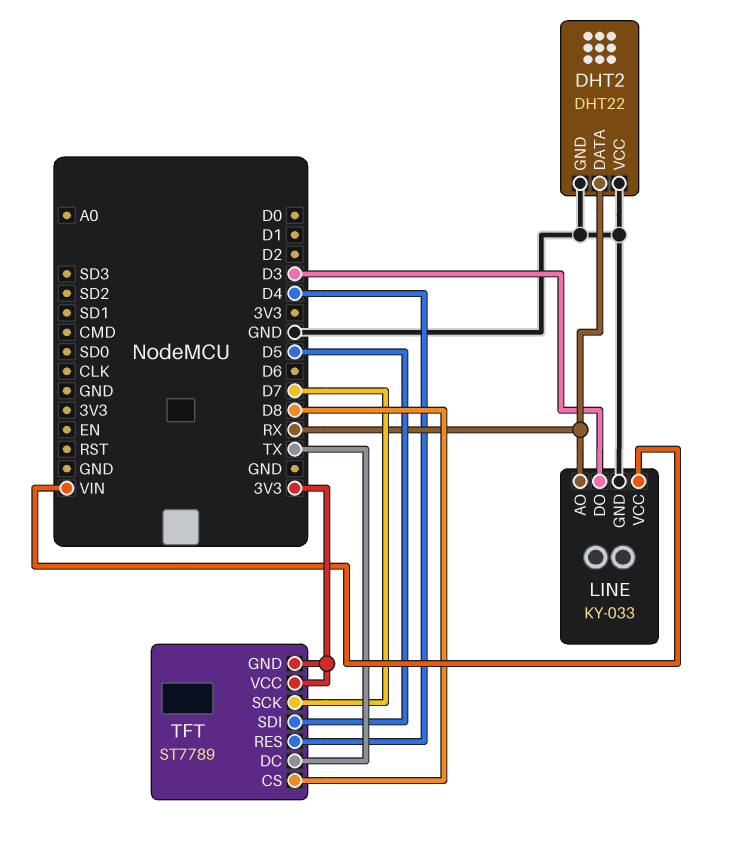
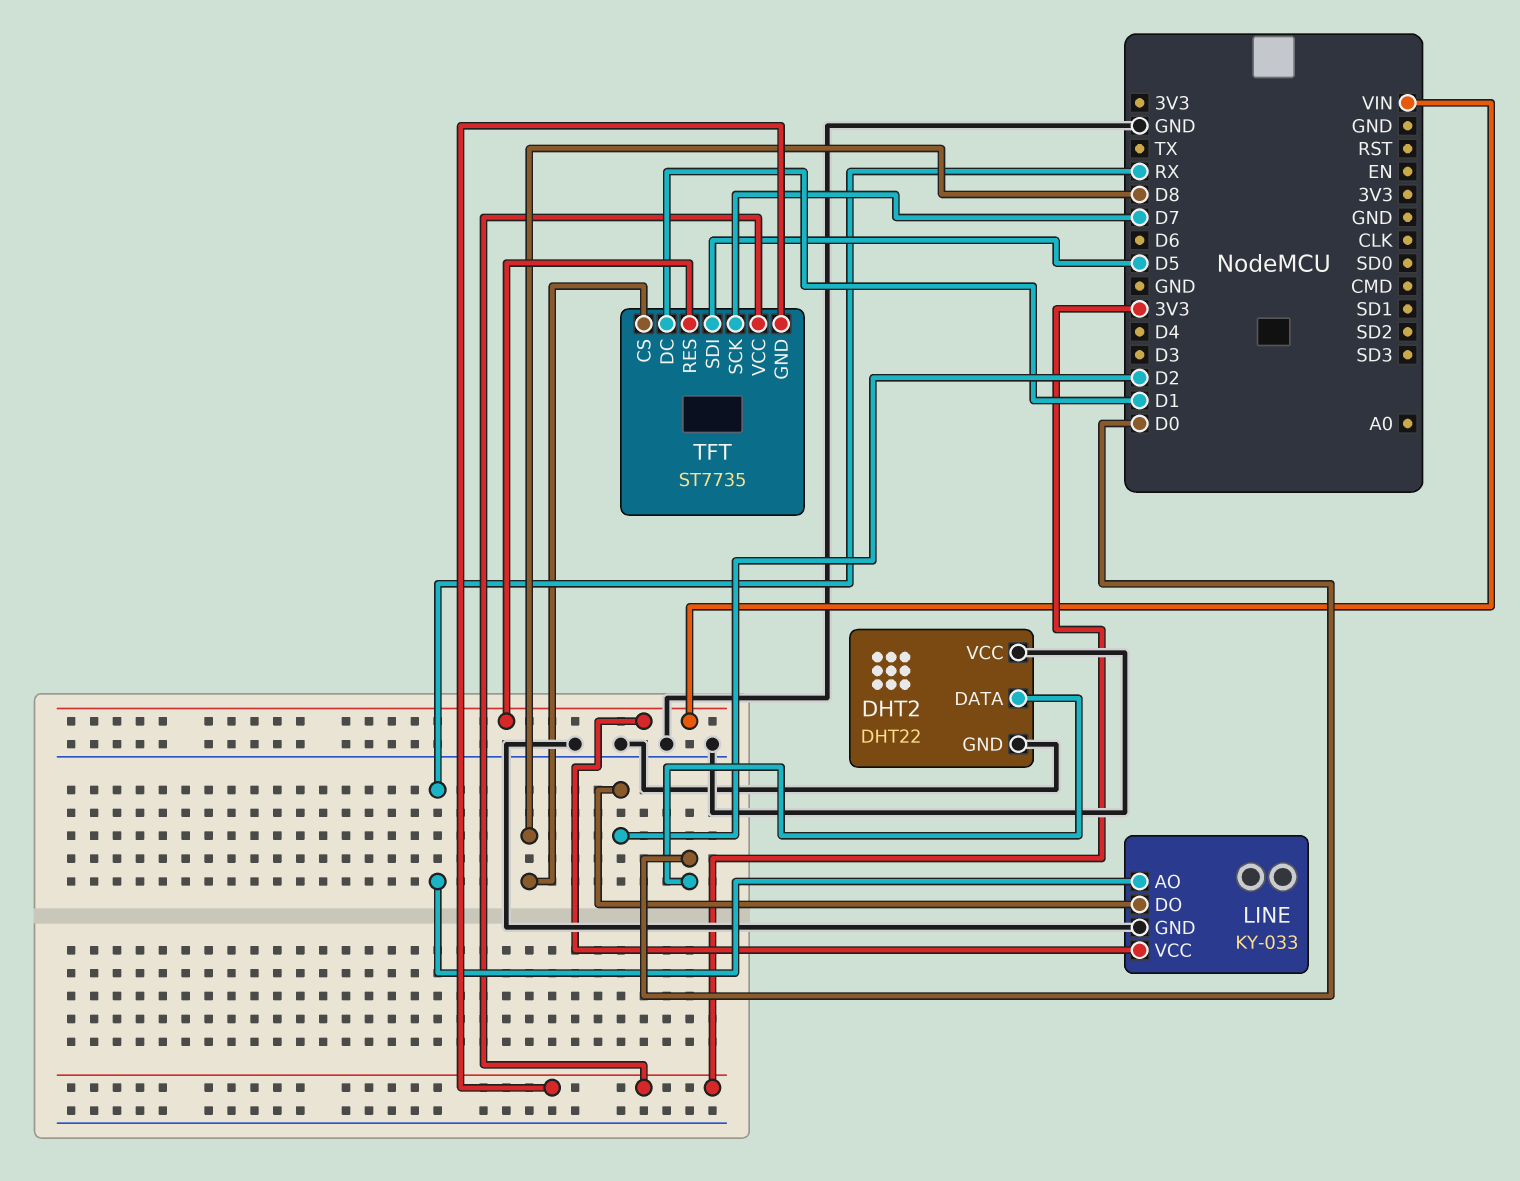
DHT2 pin DATA: RX -> D0
LINE pin DO: D3 -> D2
TFT: ST7789 -> ST7735
TFT pin DC: TX -> D1
TFT pin RES: D4 -> VIN

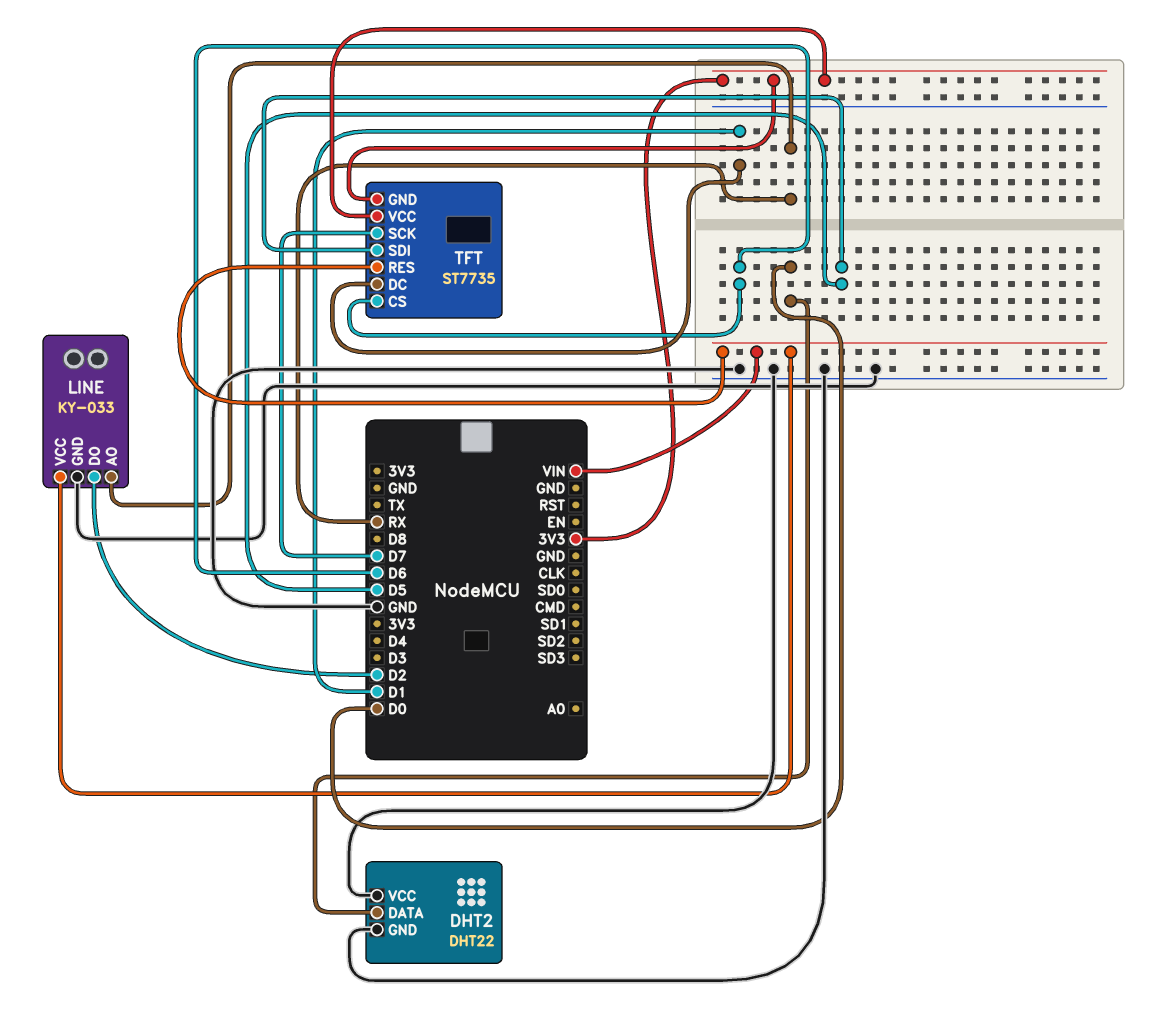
TFT pin CS: D8 -> D6

